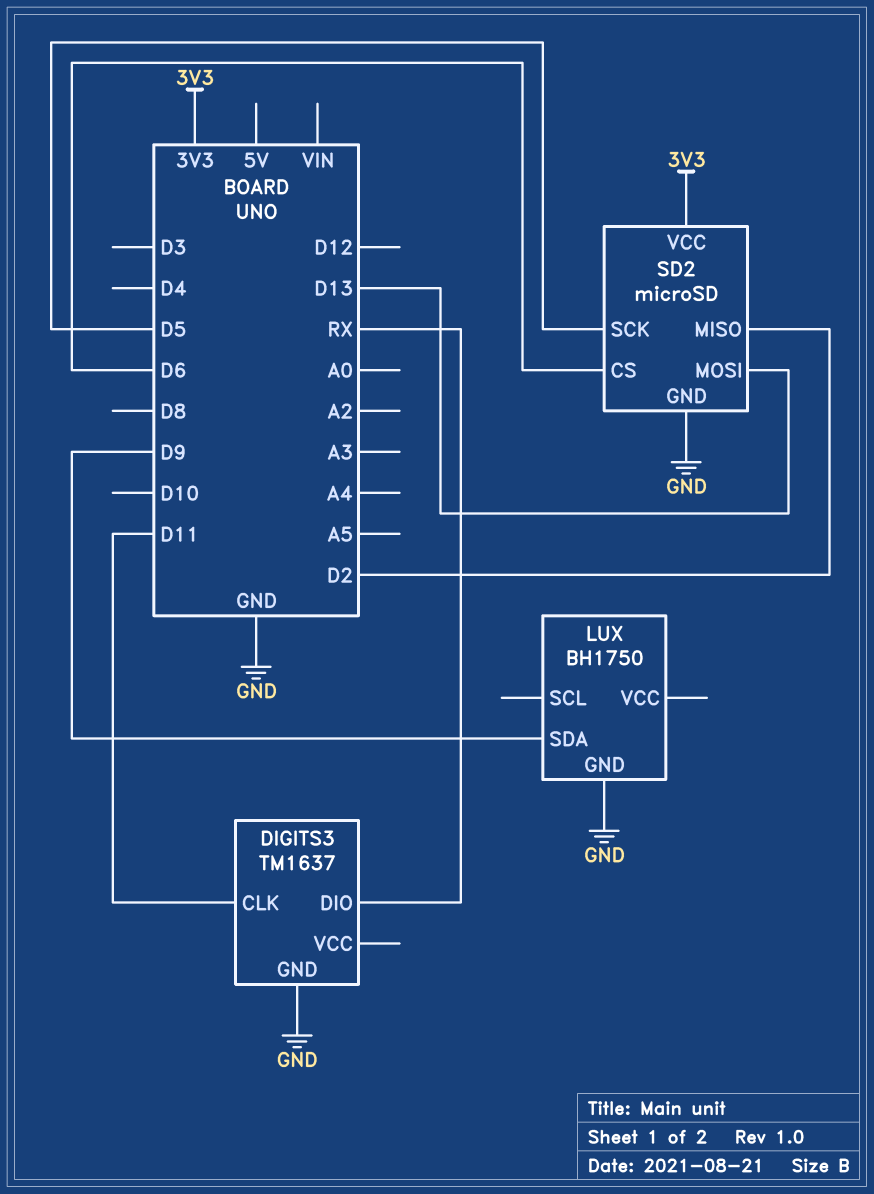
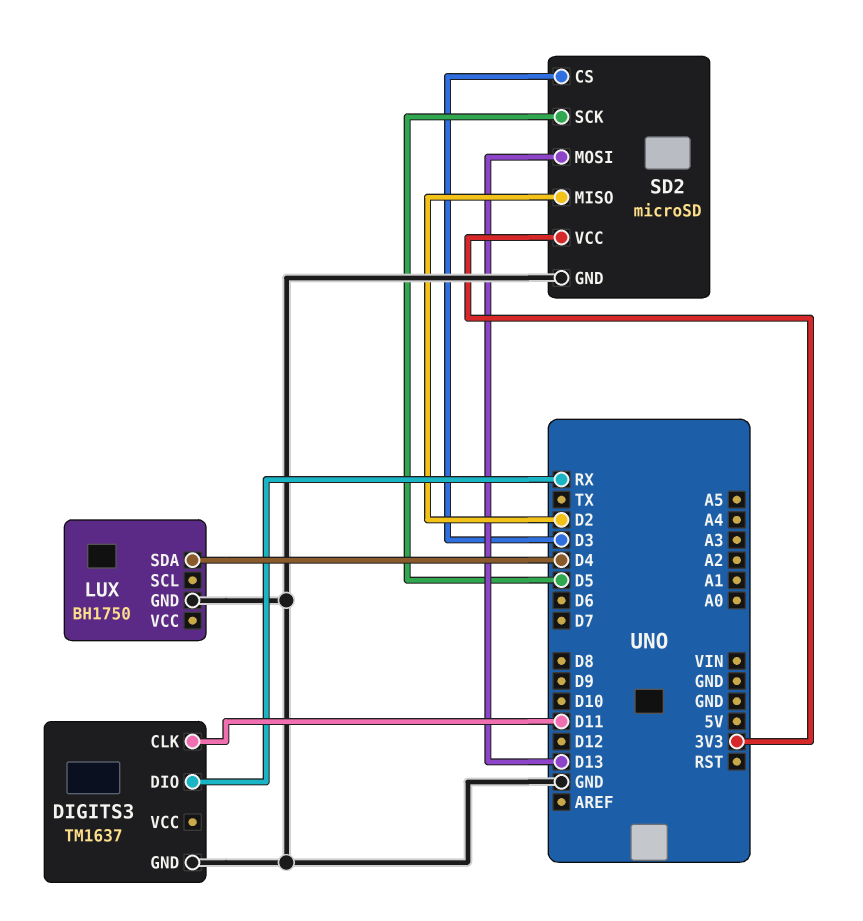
LUX pin SDA: D9 -> D4
SD2 pin CS: D6 -> D3

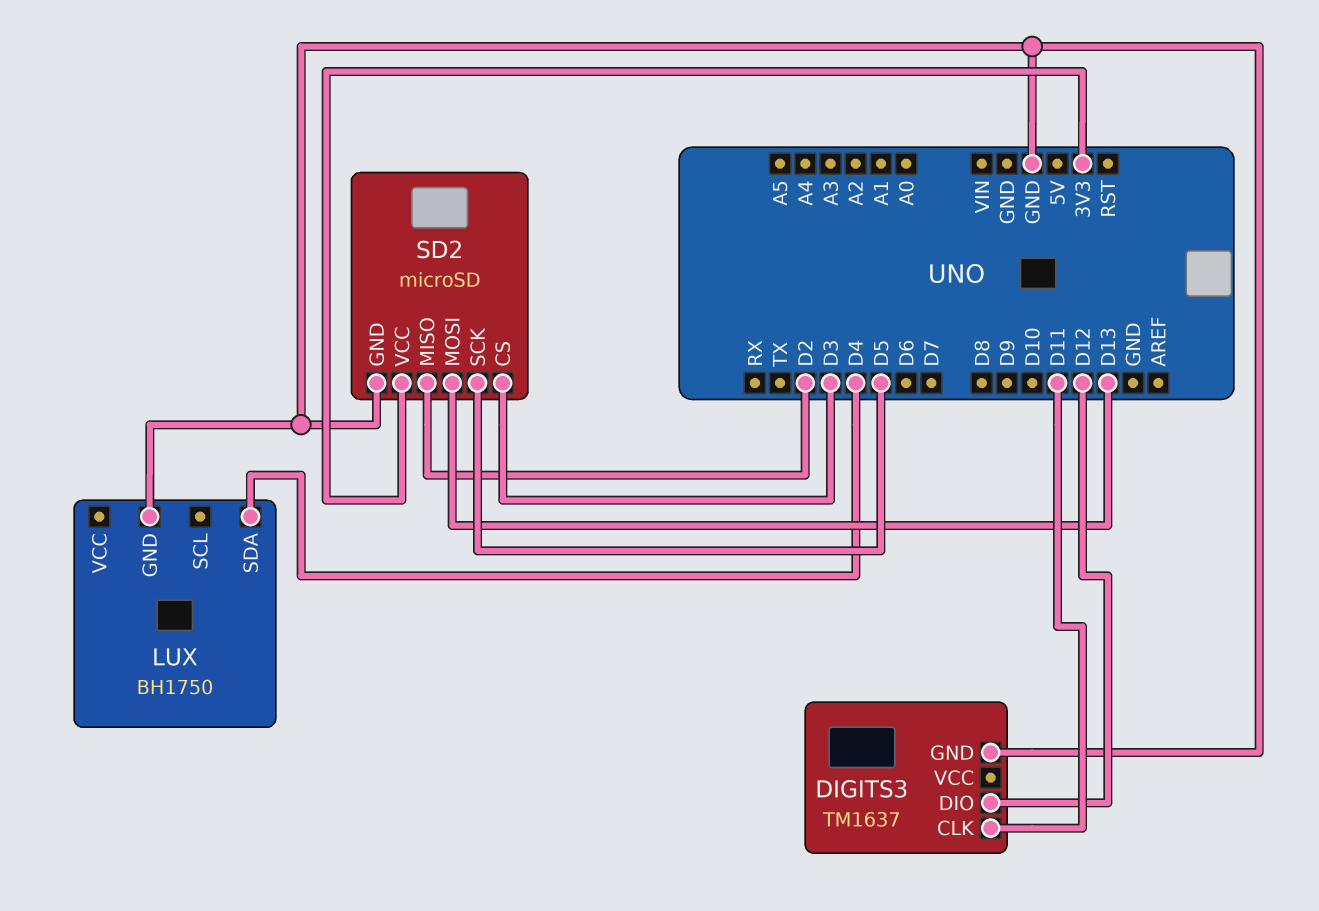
DIGITS3 pin DIO: RX -> D12

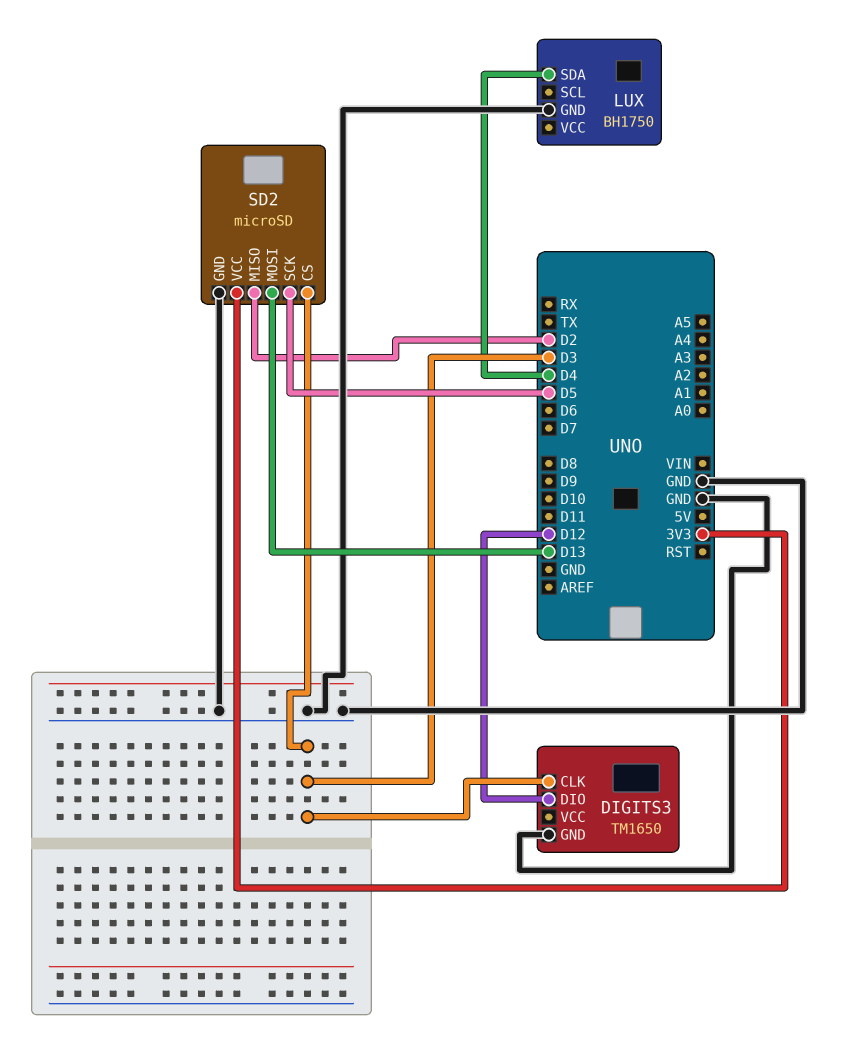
DIGITS3: TM1637 -> TM1650
DIGITS3 pin CLK: D11 -> D3

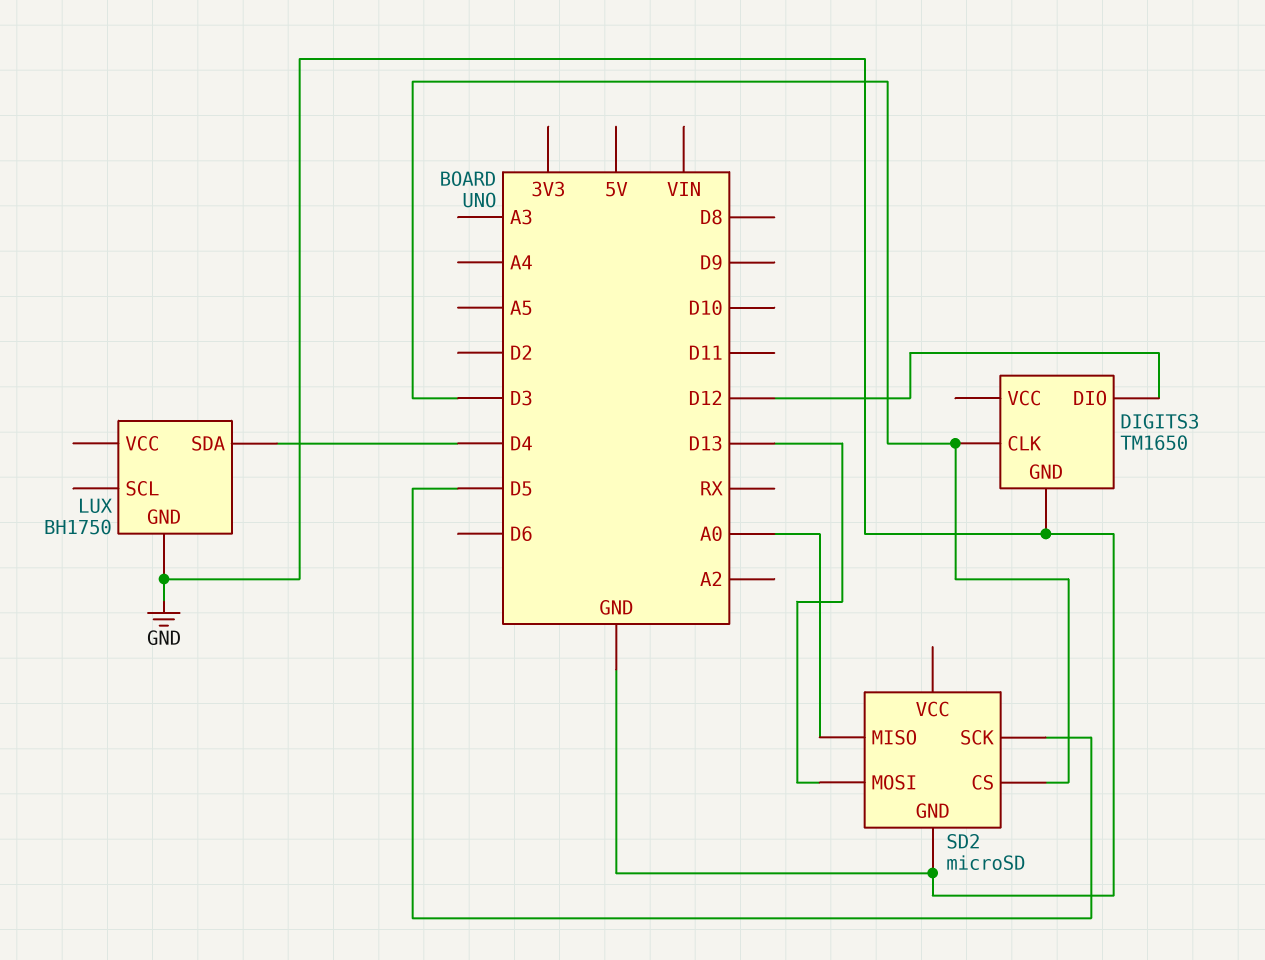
SD2 pin MISO: D2 -> A0
SD2 pin VCC: 3V3 -> none

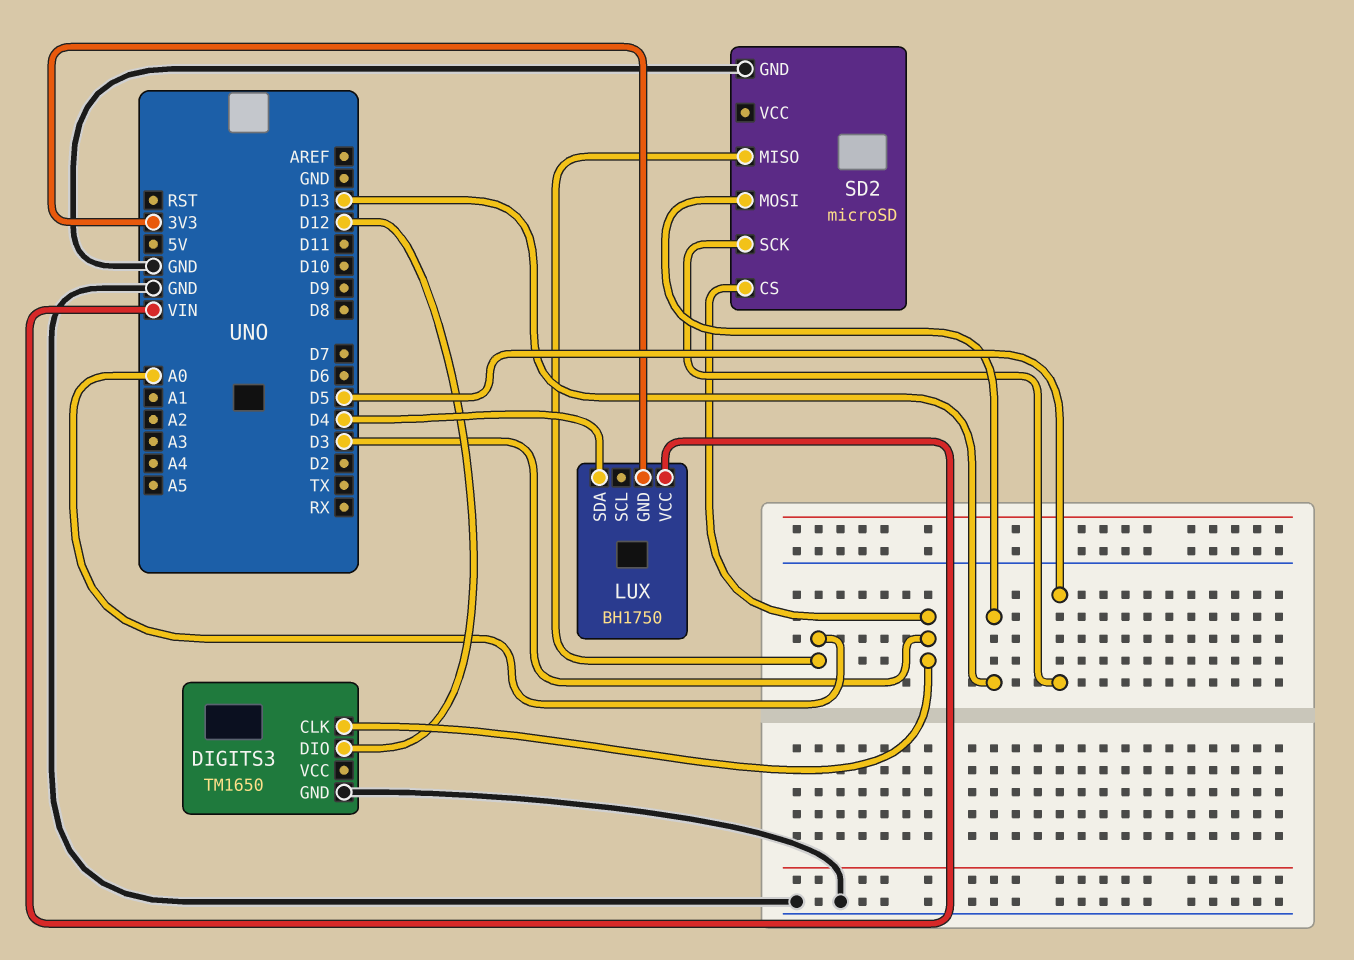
LUX pin GND: GND -> 3V3
LUX pin VCC: none -> VIN

